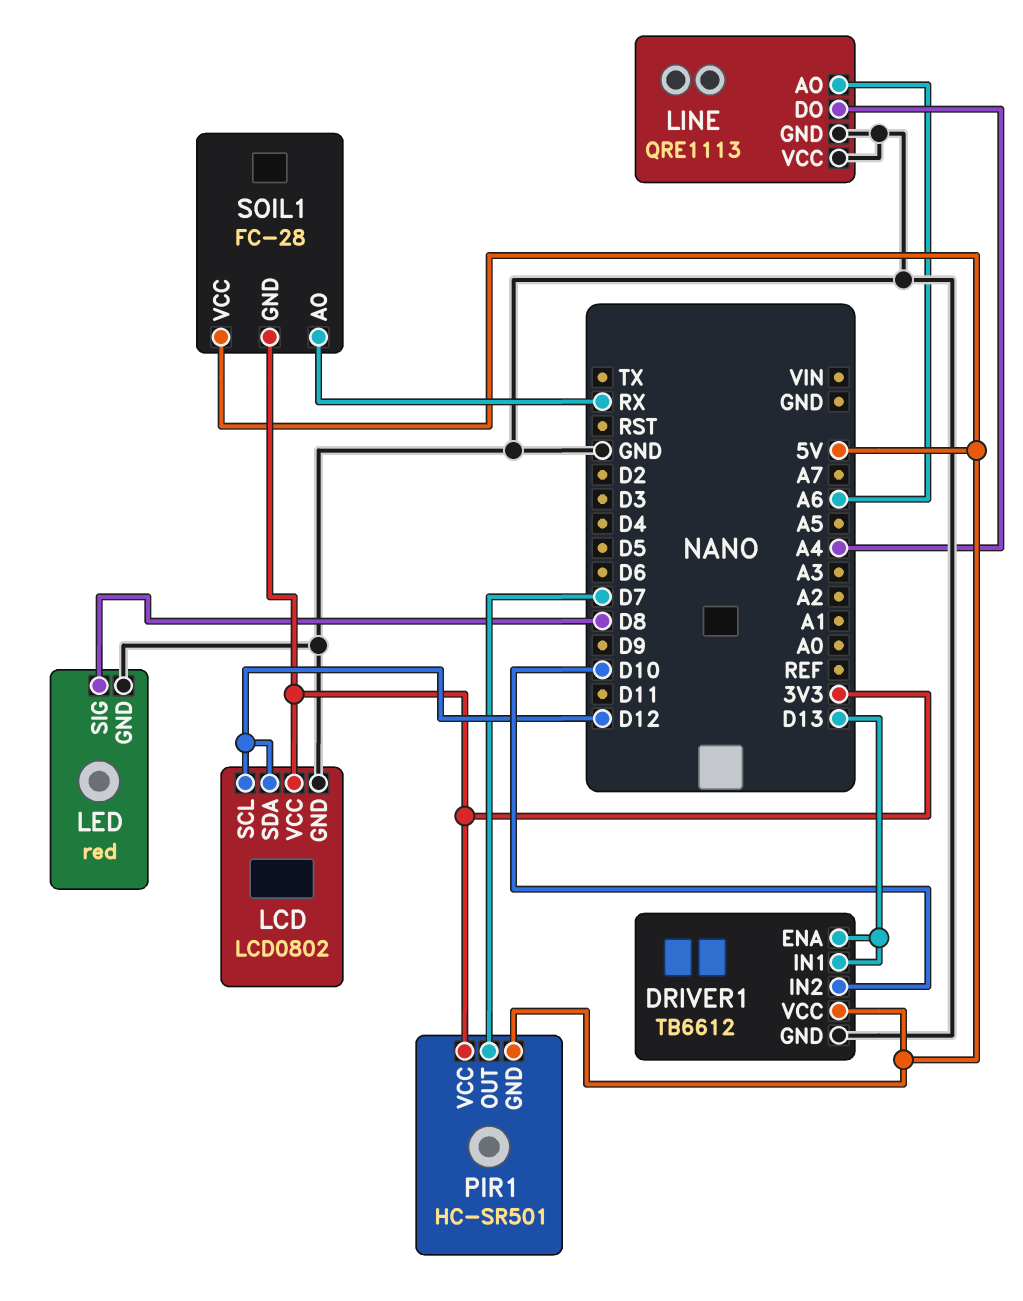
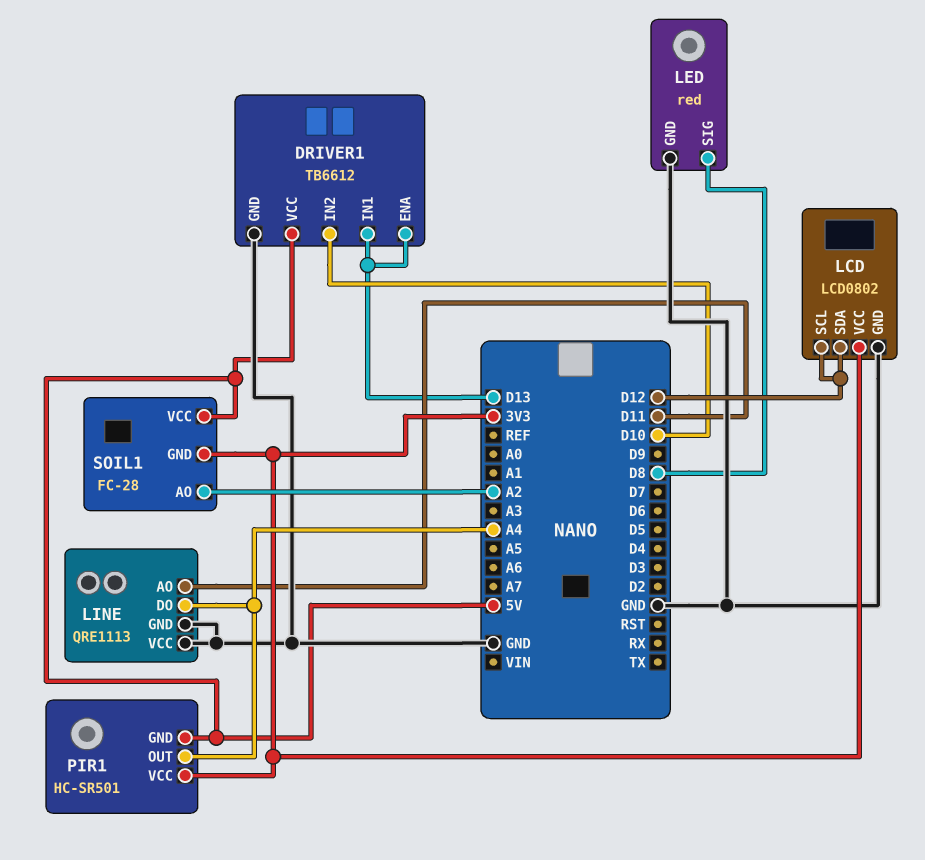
LINE pin AO: A6 -> D11
PIR1 pin OUT: D7 -> A4
SOIL1 pin AO: RX -> A2

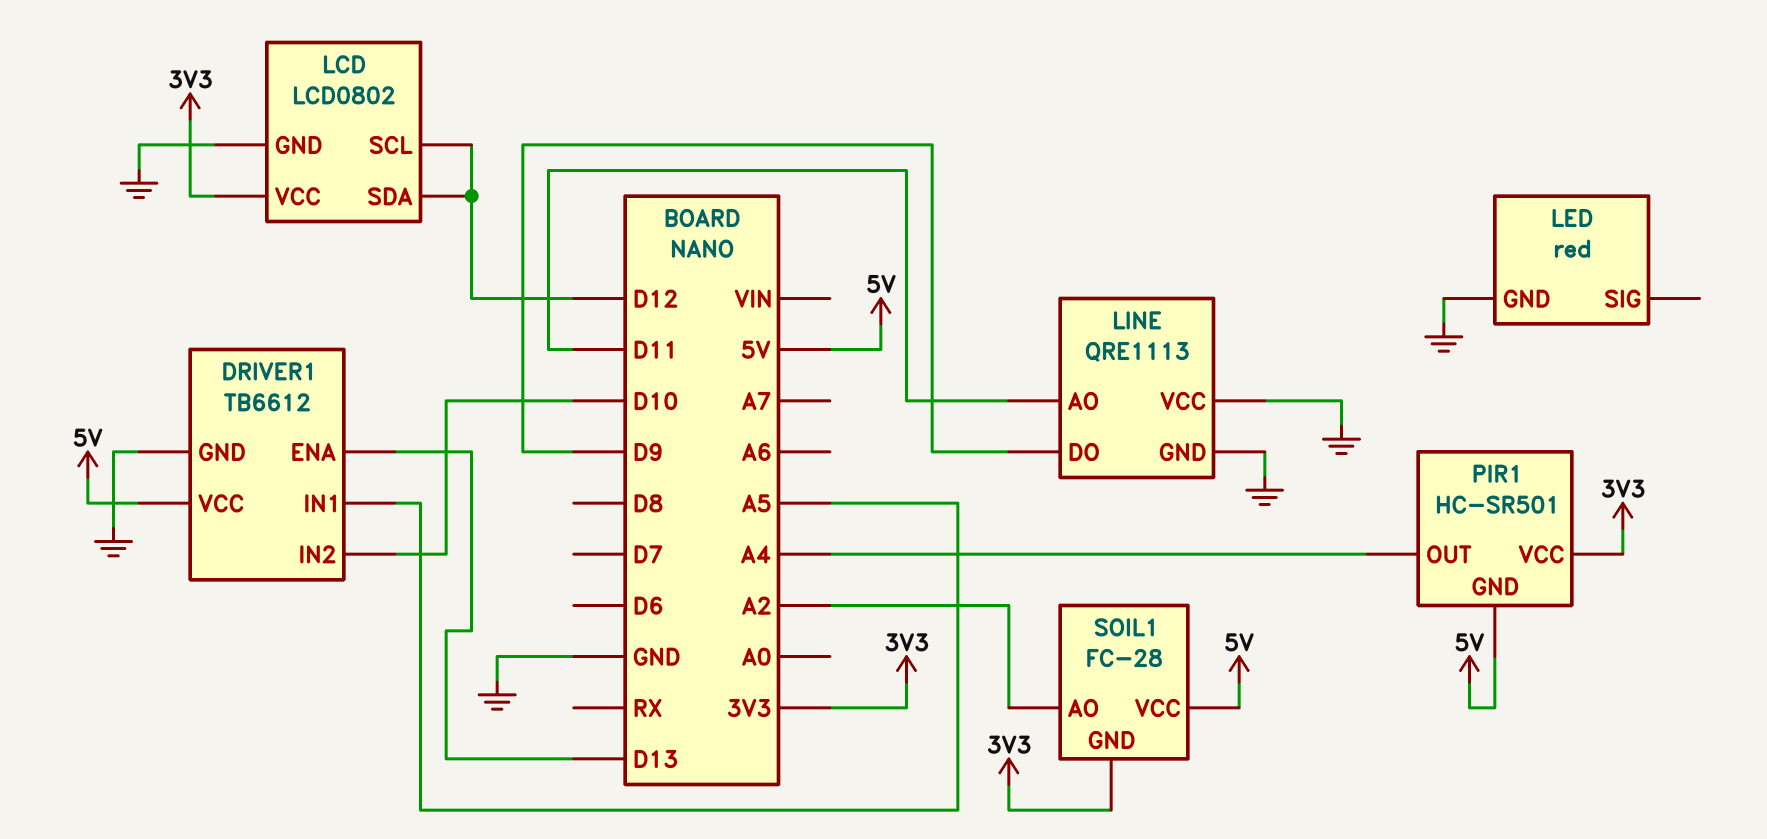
DRIVER1 pin IN1: D13 -> A5
LED pin SIG: D8 -> none
LINE pin DO: A4 -> D9

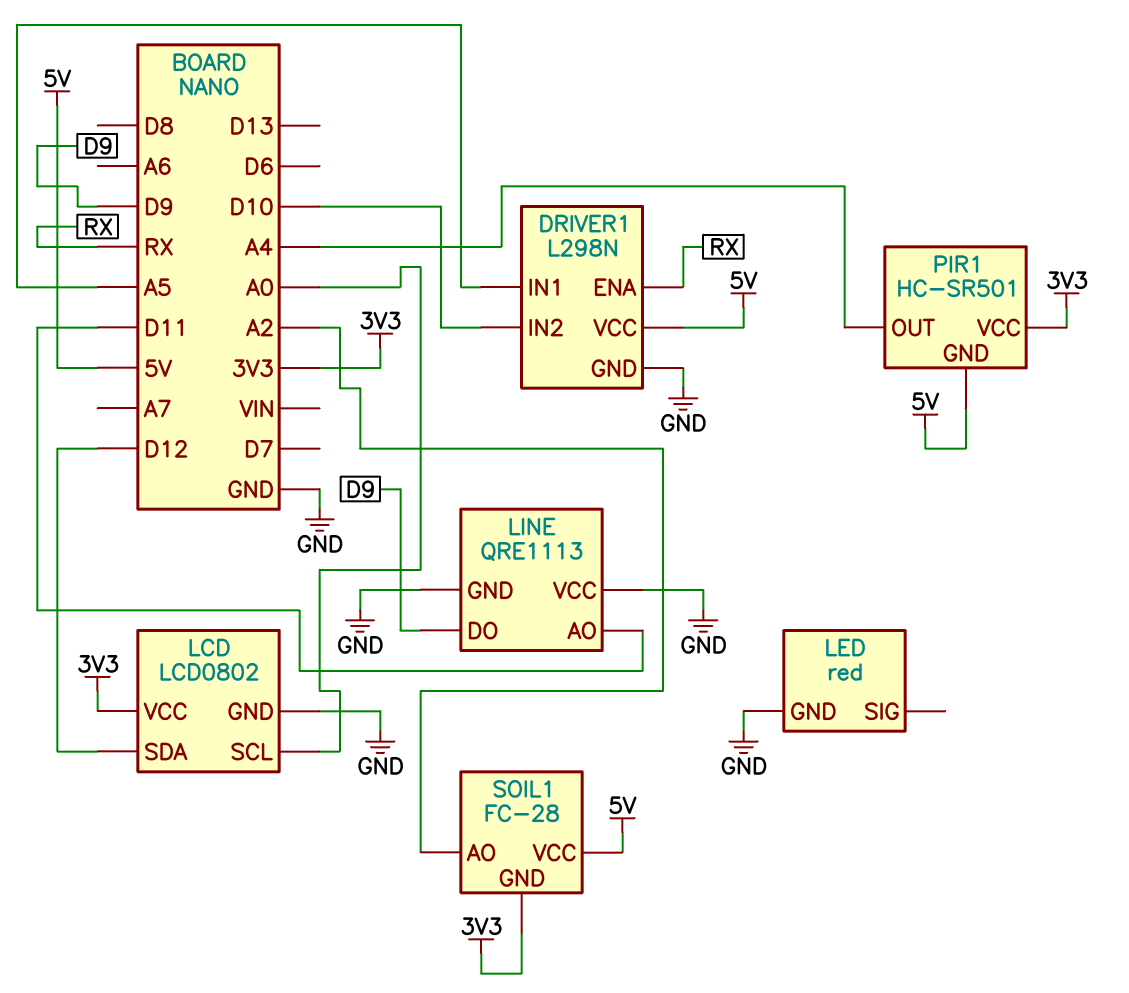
DRIVER1: TB6612 -> L298N
DRIVER1 pin ENA: D13 -> RX
LCD pin SCL: D12 -> A0

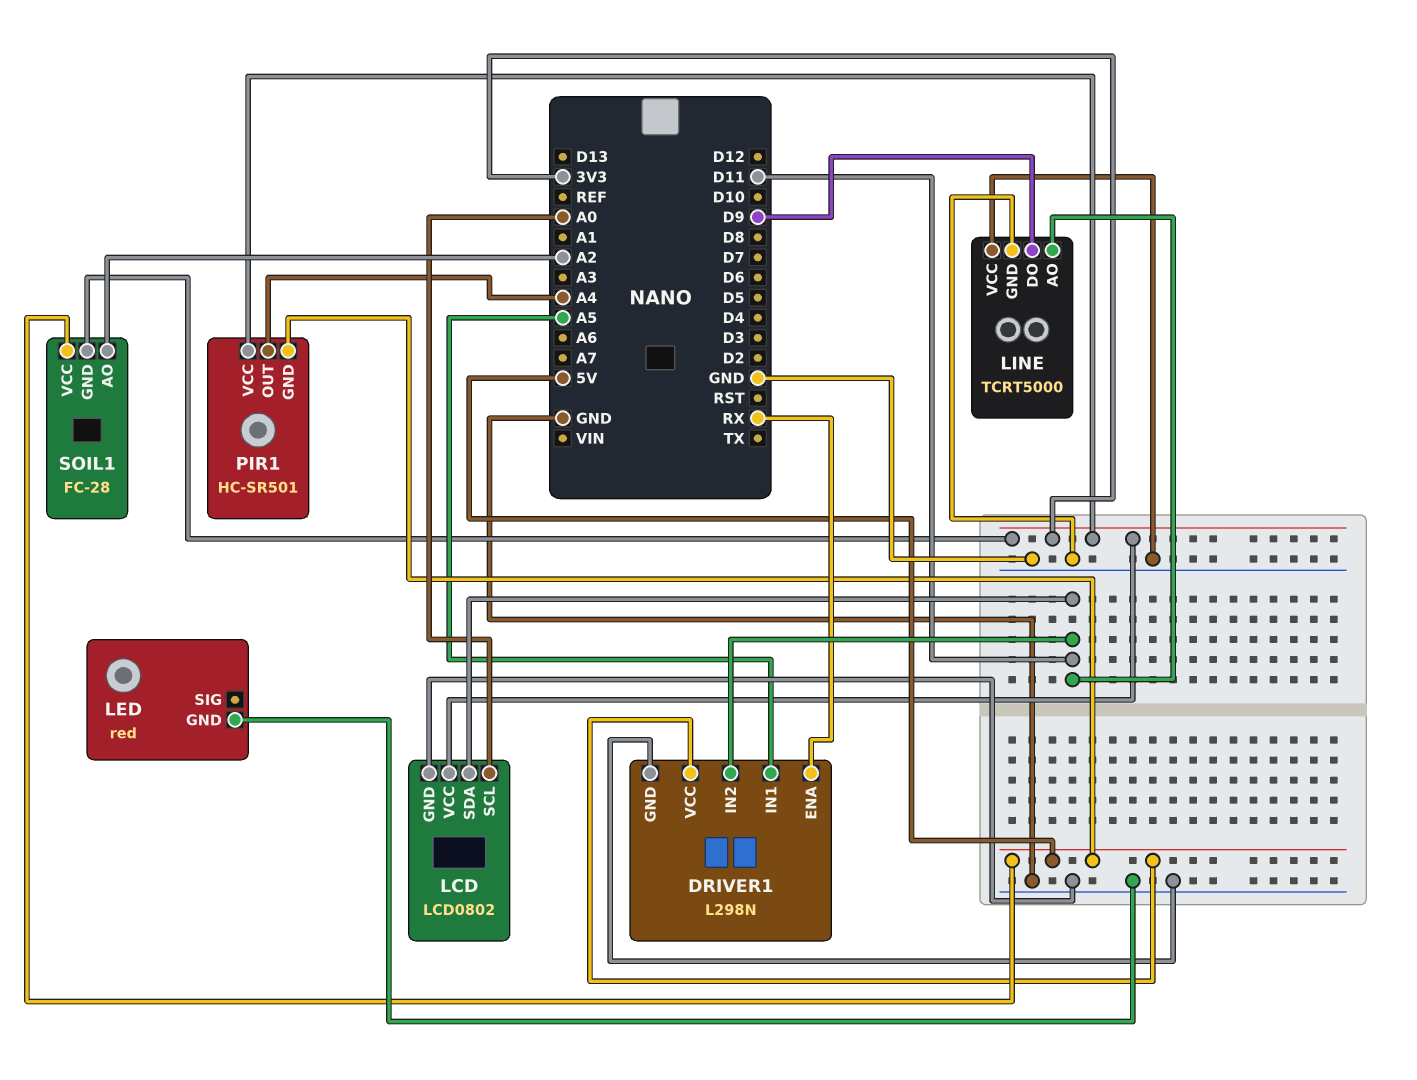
DRIVER1 pin IN2: D10 -> D11
LCD pin SDA: D12 -> D11
LINE: QRE1113 -> TCRT5000

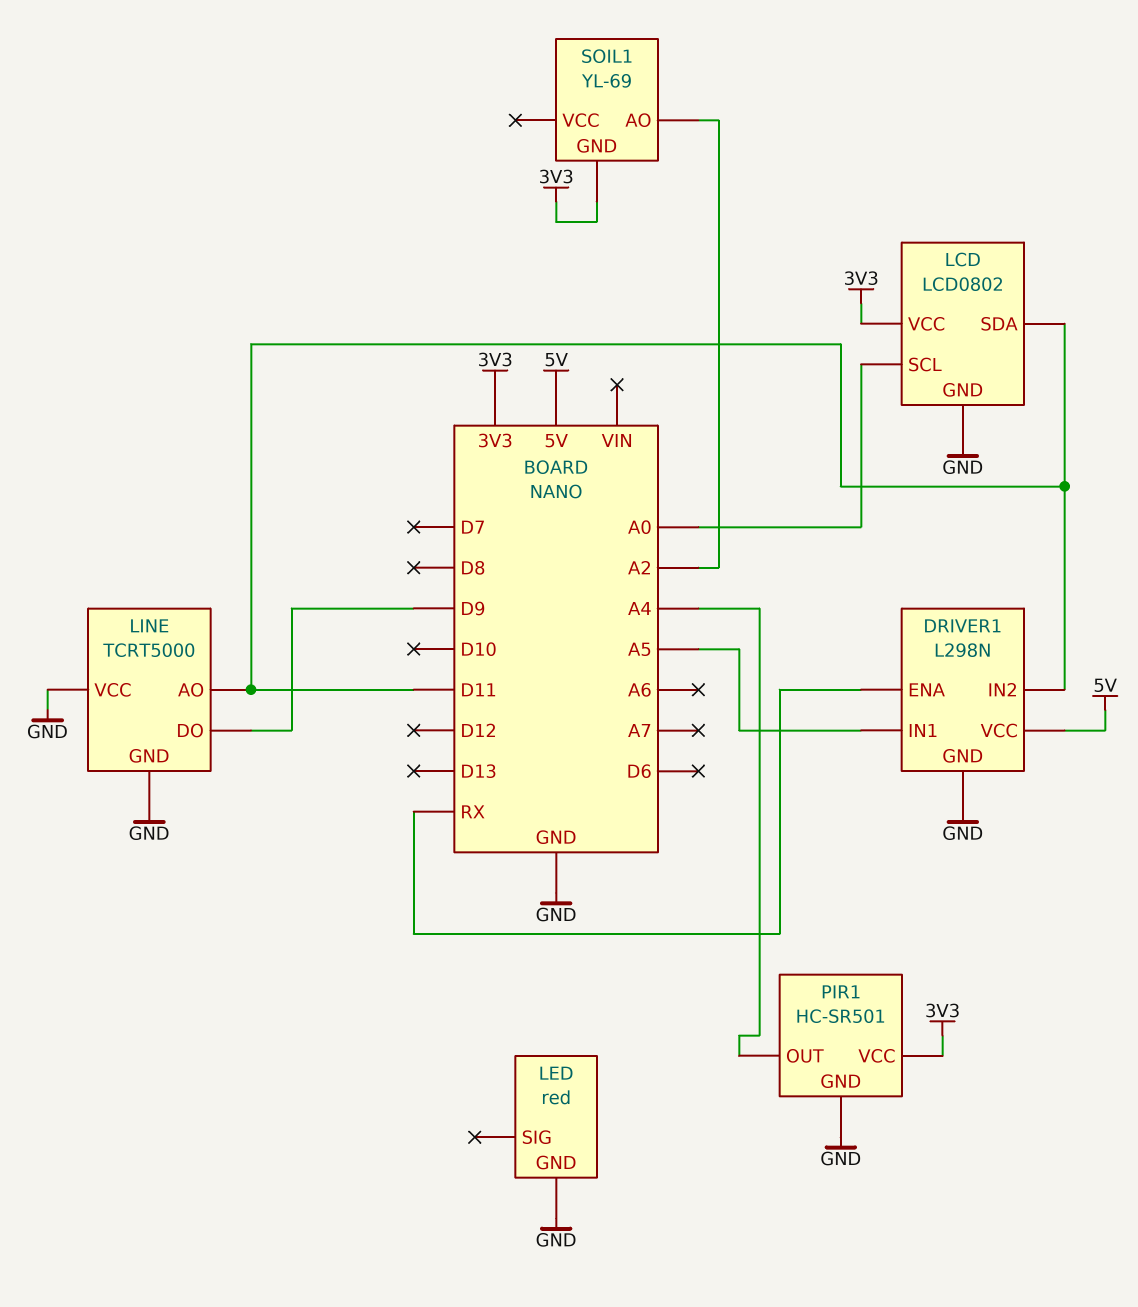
PIR1 pin GND: 5V -> GND
SOIL1: FC-28 -> YL-69
SOIL1 pin VCC: 5V -> none

